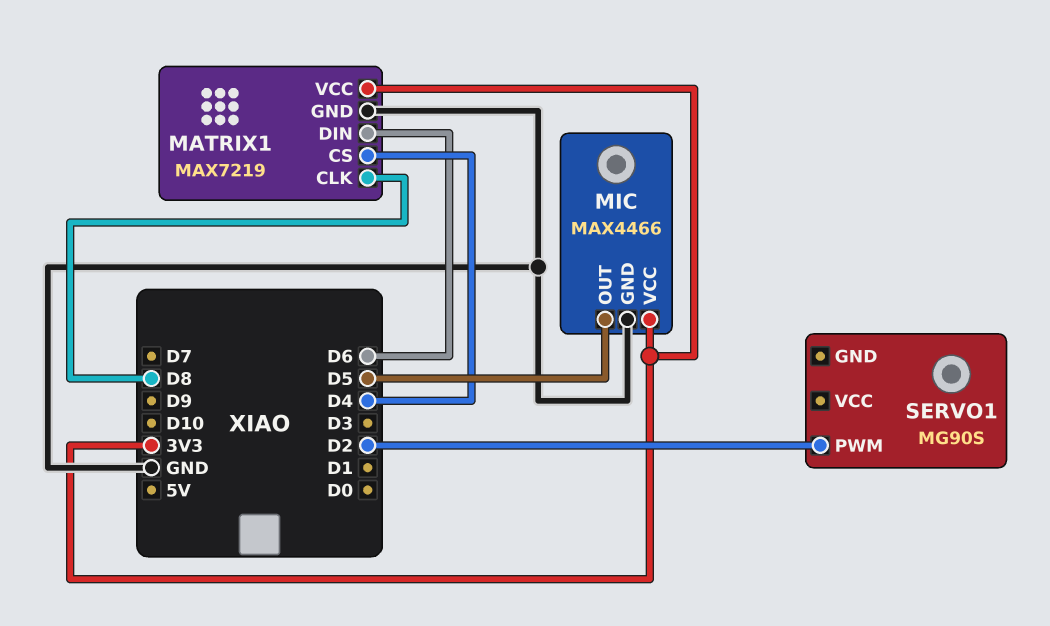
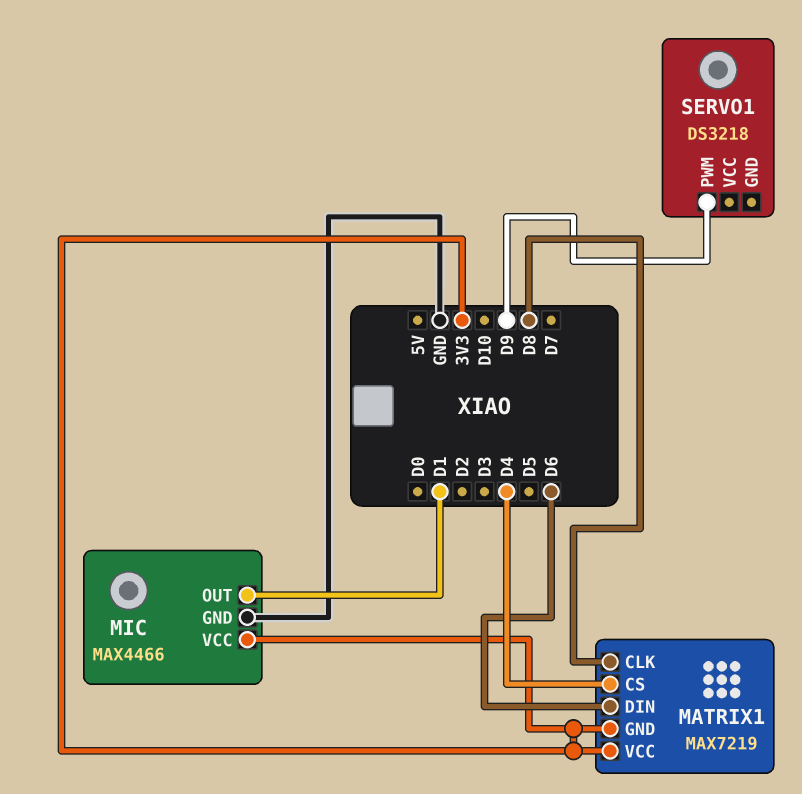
MATRIX1 pin GND: GND -> 3V3
MIC pin OUT: D5 -> D1
SERVO1: MG90S -> DS3218
SERVO1 pin PWM: D2 -> D9

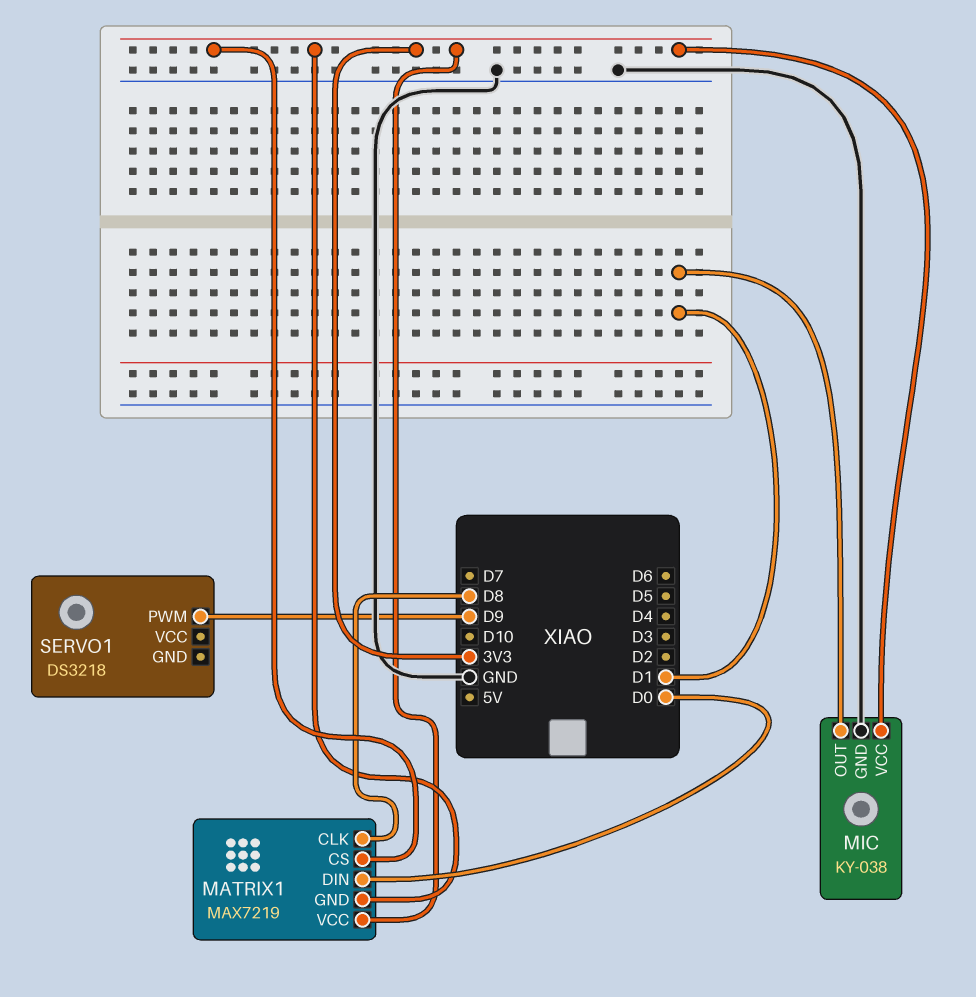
MATRIX1 pin CS: D4 -> 3V3
MATRIX1 pin DIN: D6 -> D0
MIC: MAX4466 -> KY-038

